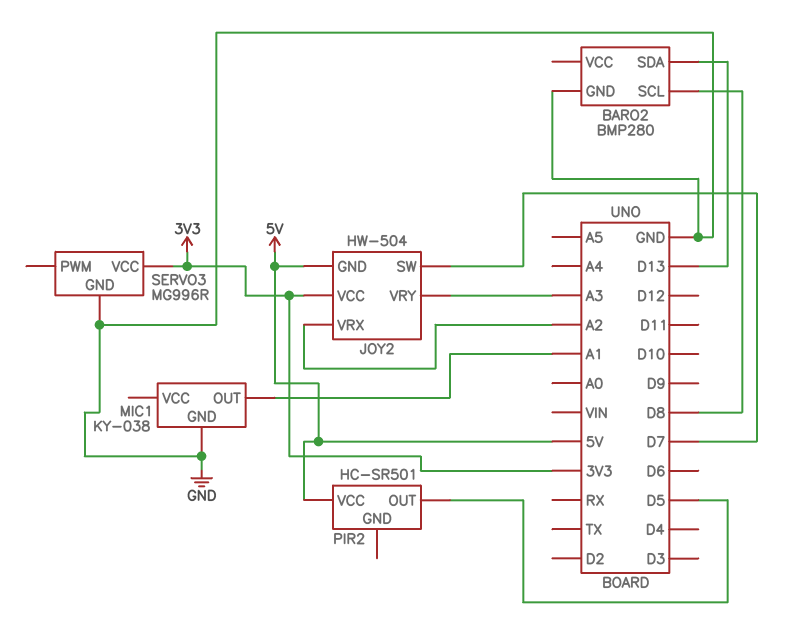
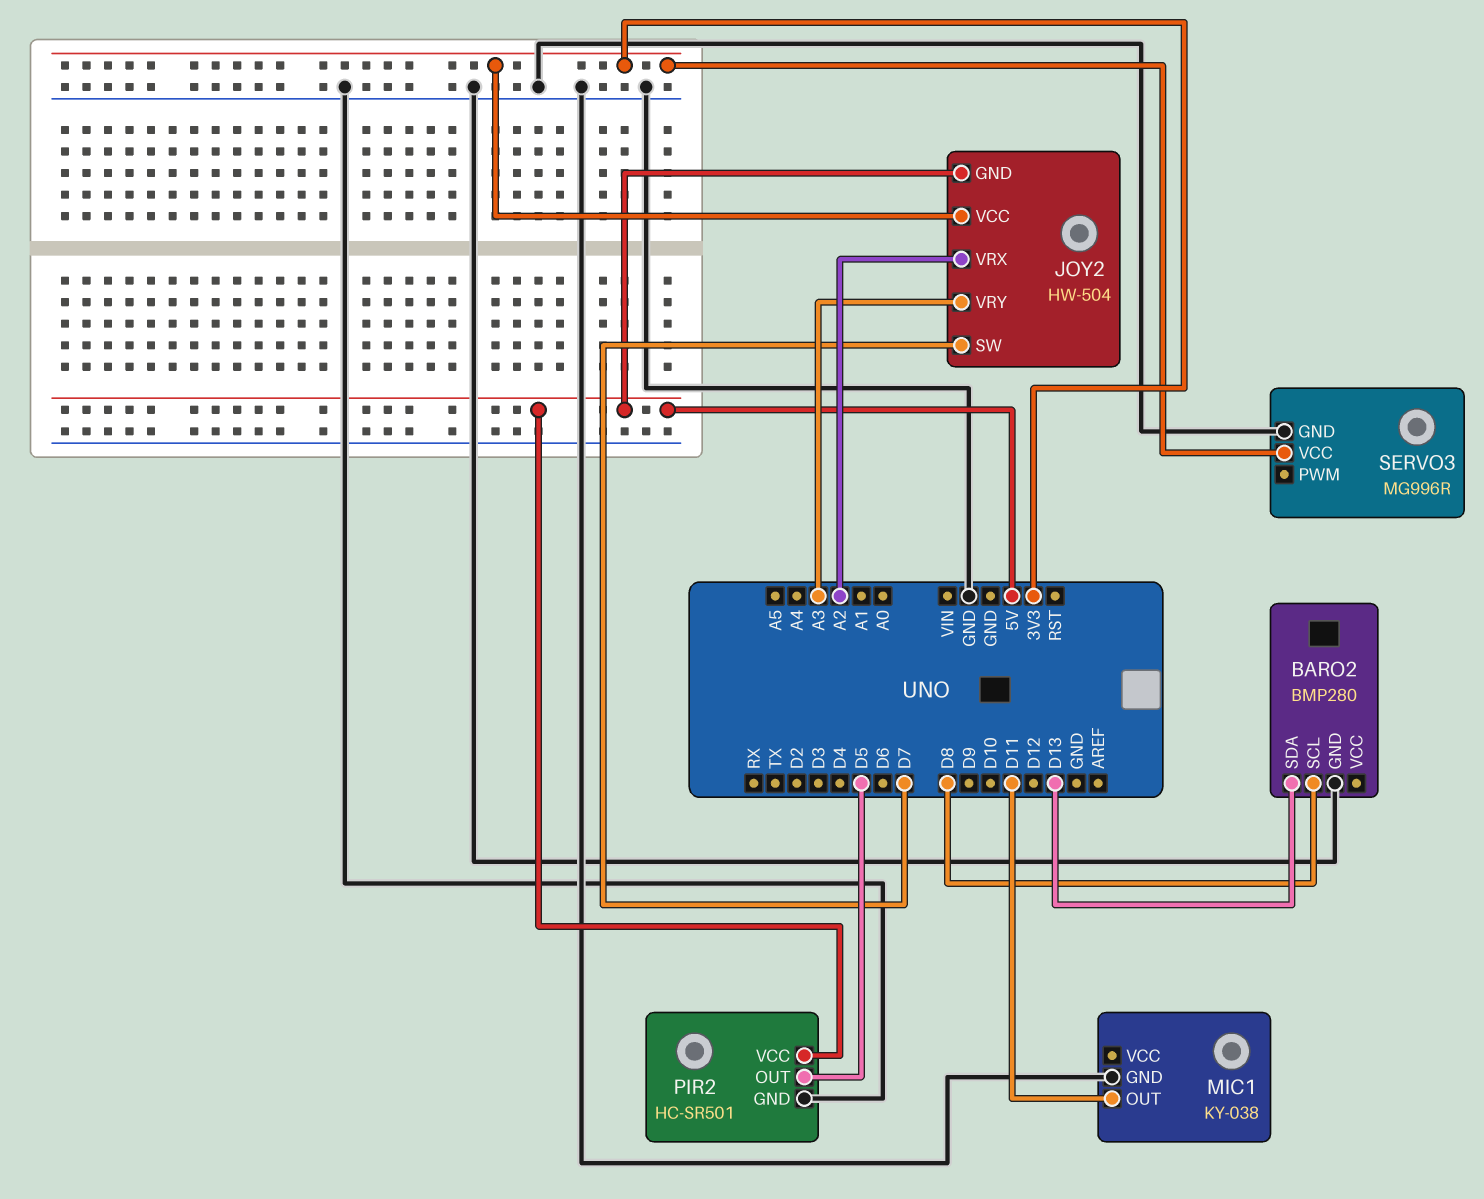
MIC1 pin OUT: A1 -> D11
PIR2 pin GND: none -> GND

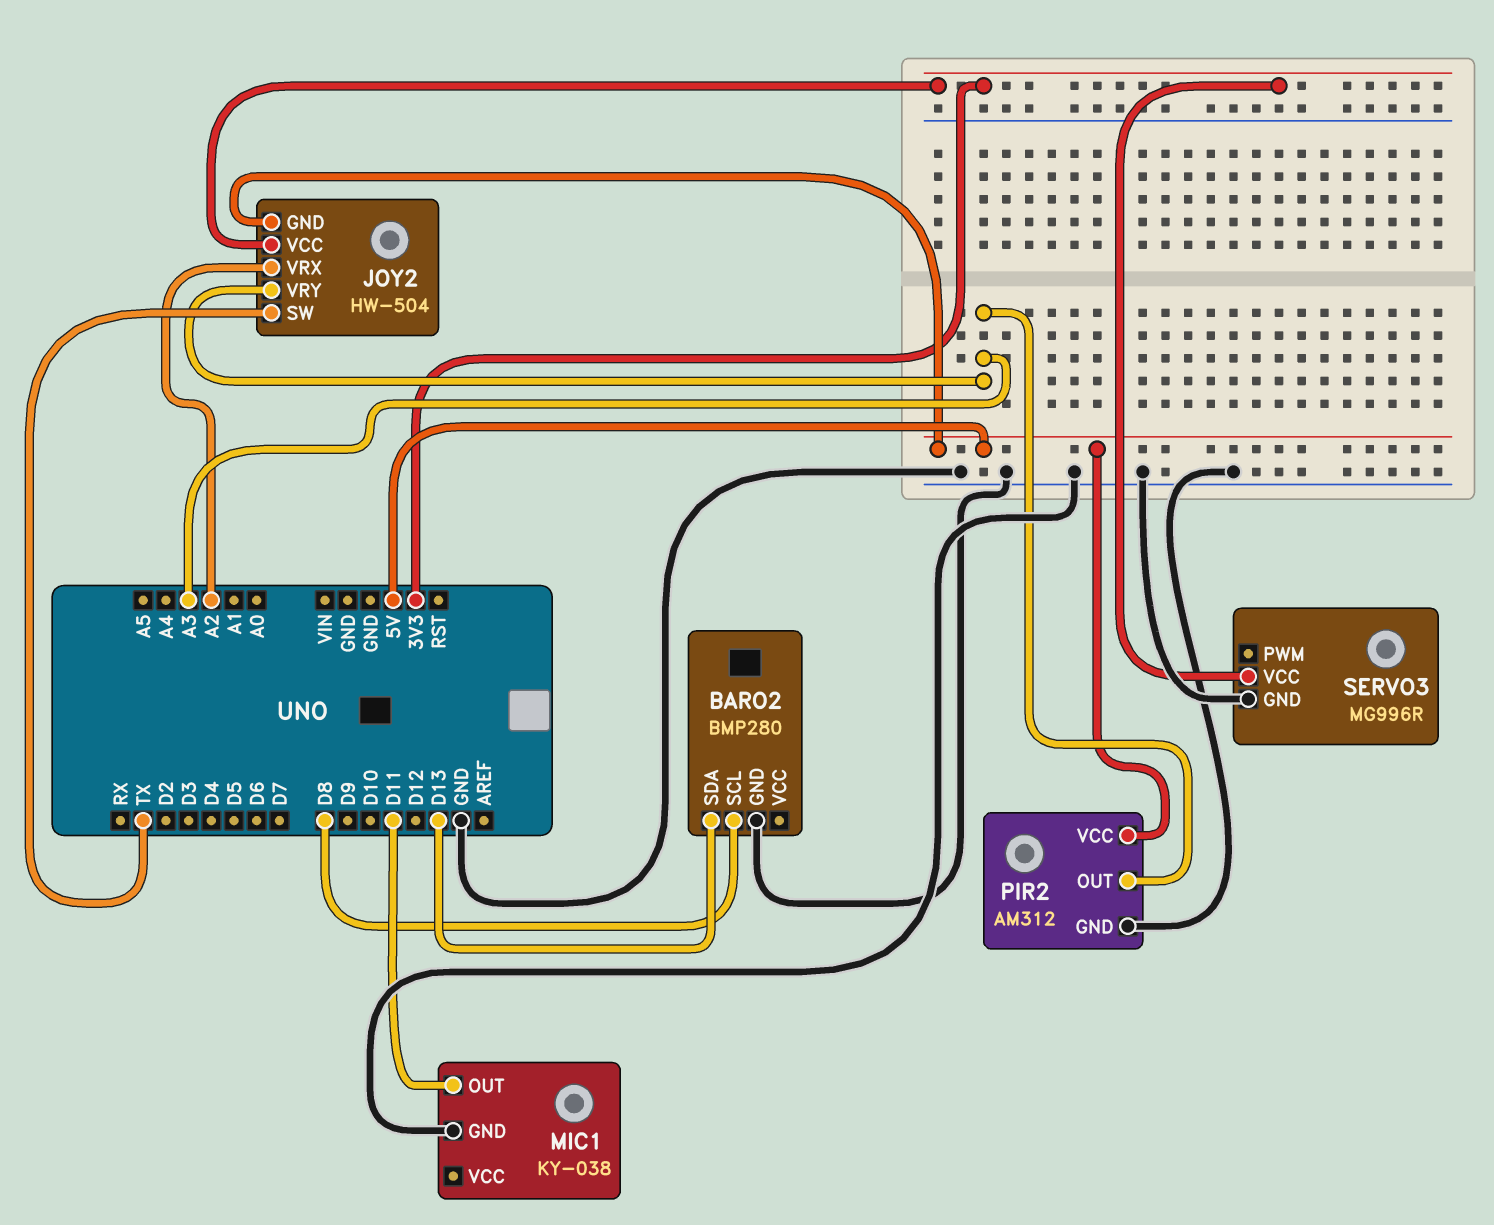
JOY2 pin SW: D7 -> TX
PIR2: HC-SR501 -> AM312
PIR2 pin OUT: D5 -> A3

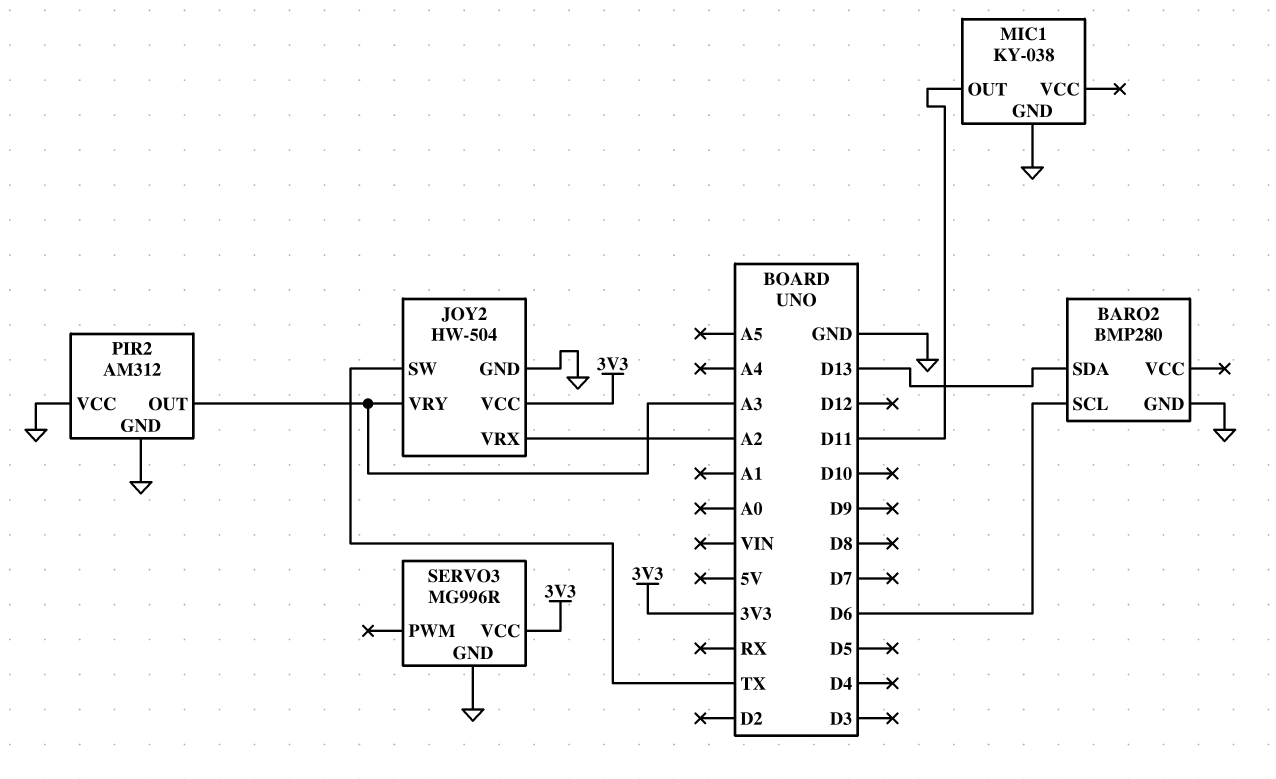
BARO2 pin SCL: D8 -> D6
JOY2 pin GND: 5V -> GND
PIR2 pin VCC: 5V -> GND

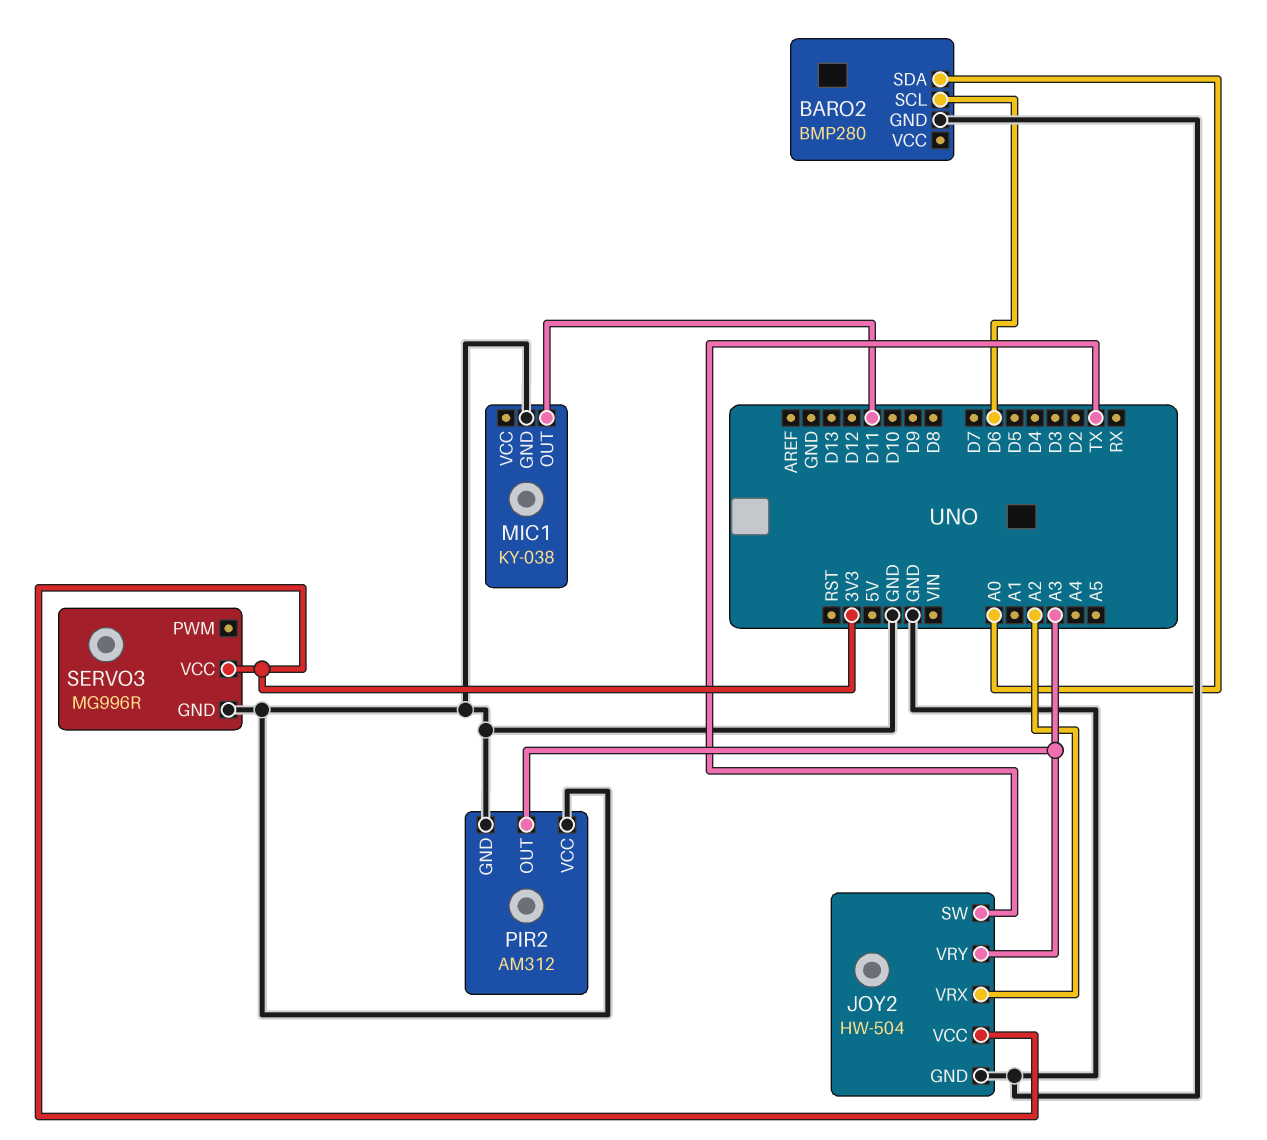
BARO2 pin SDA: D13 -> A0

